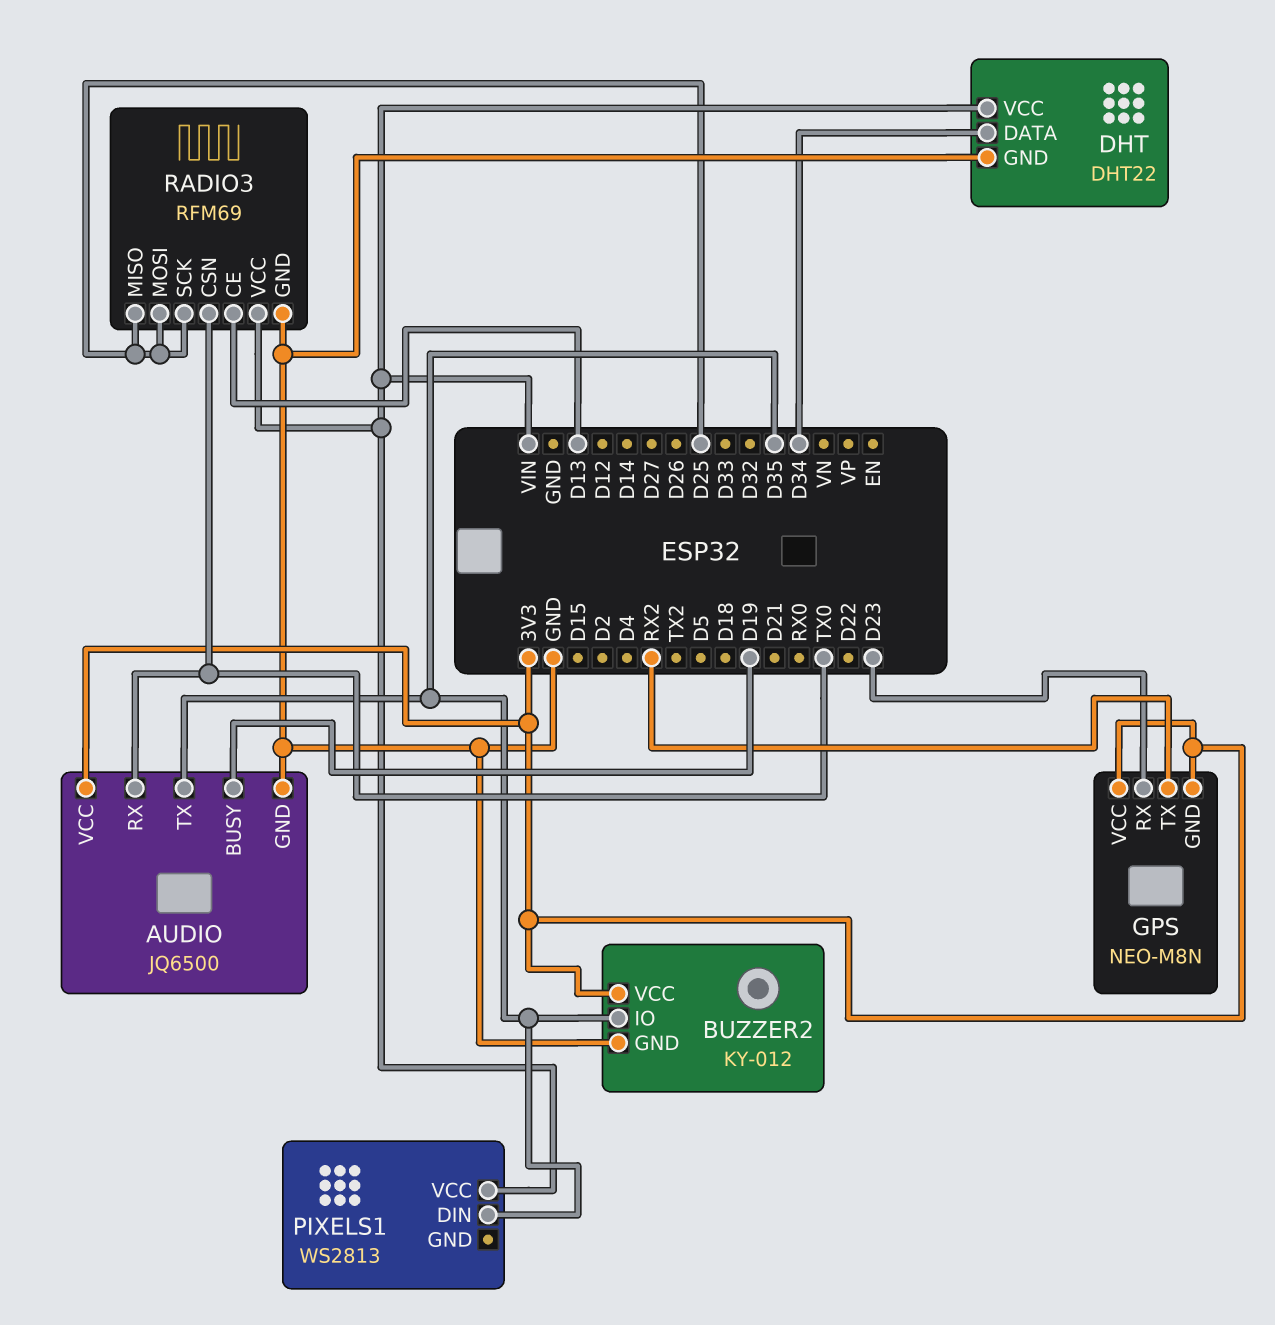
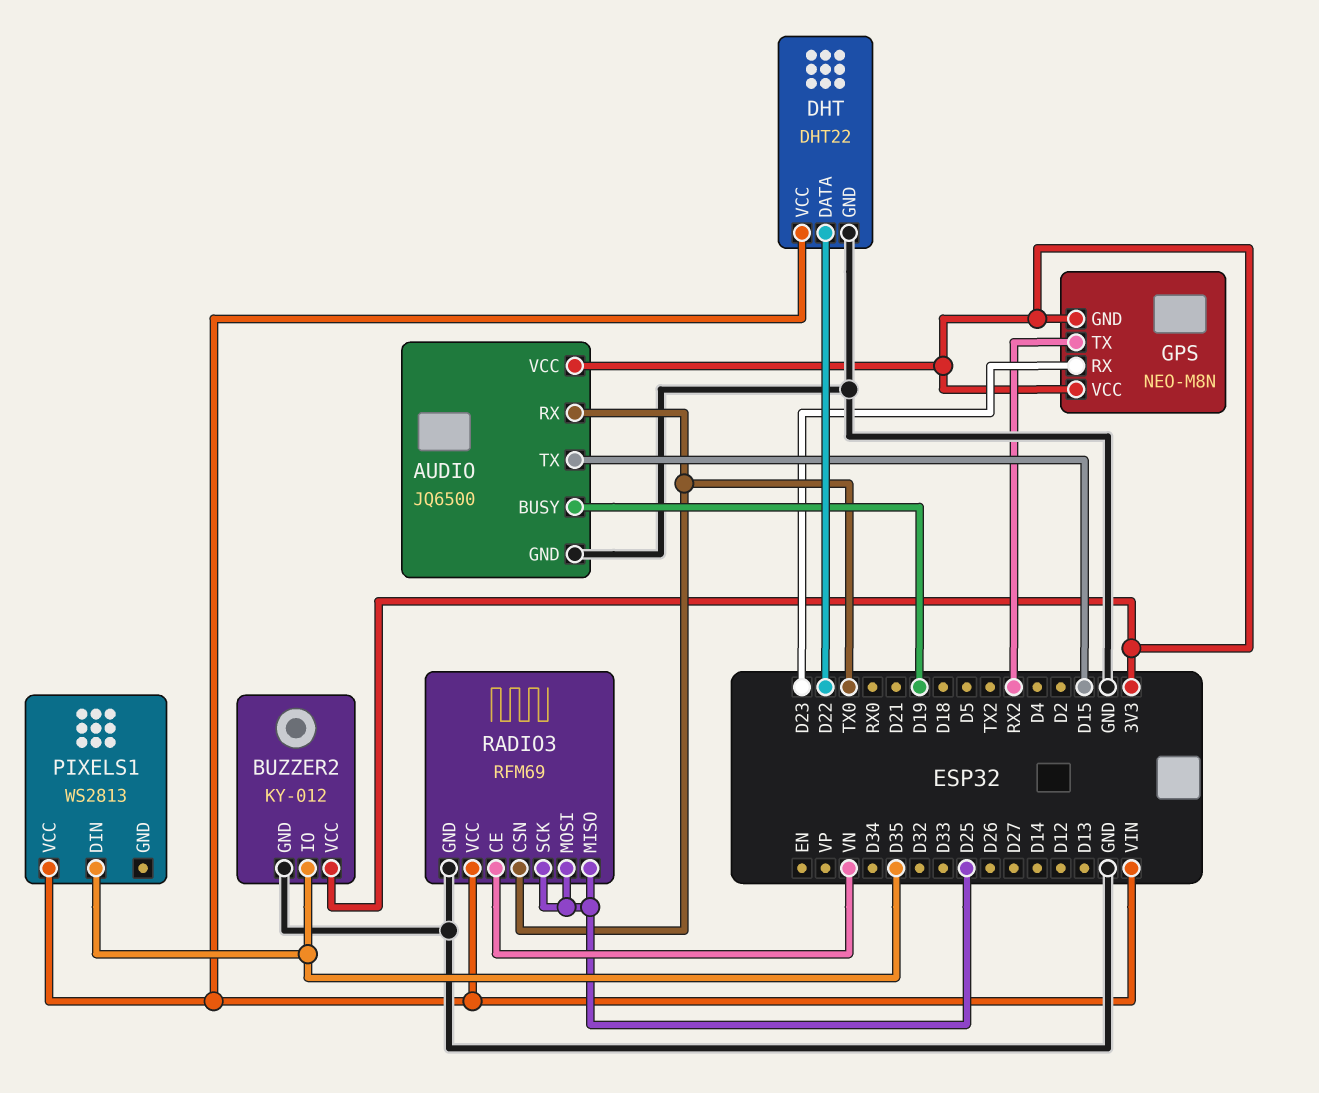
AUDIO pin TX: D35 -> D15
DHT pin DATA: D34 -> D22
RADIO3 pin CE: D13 -> VN

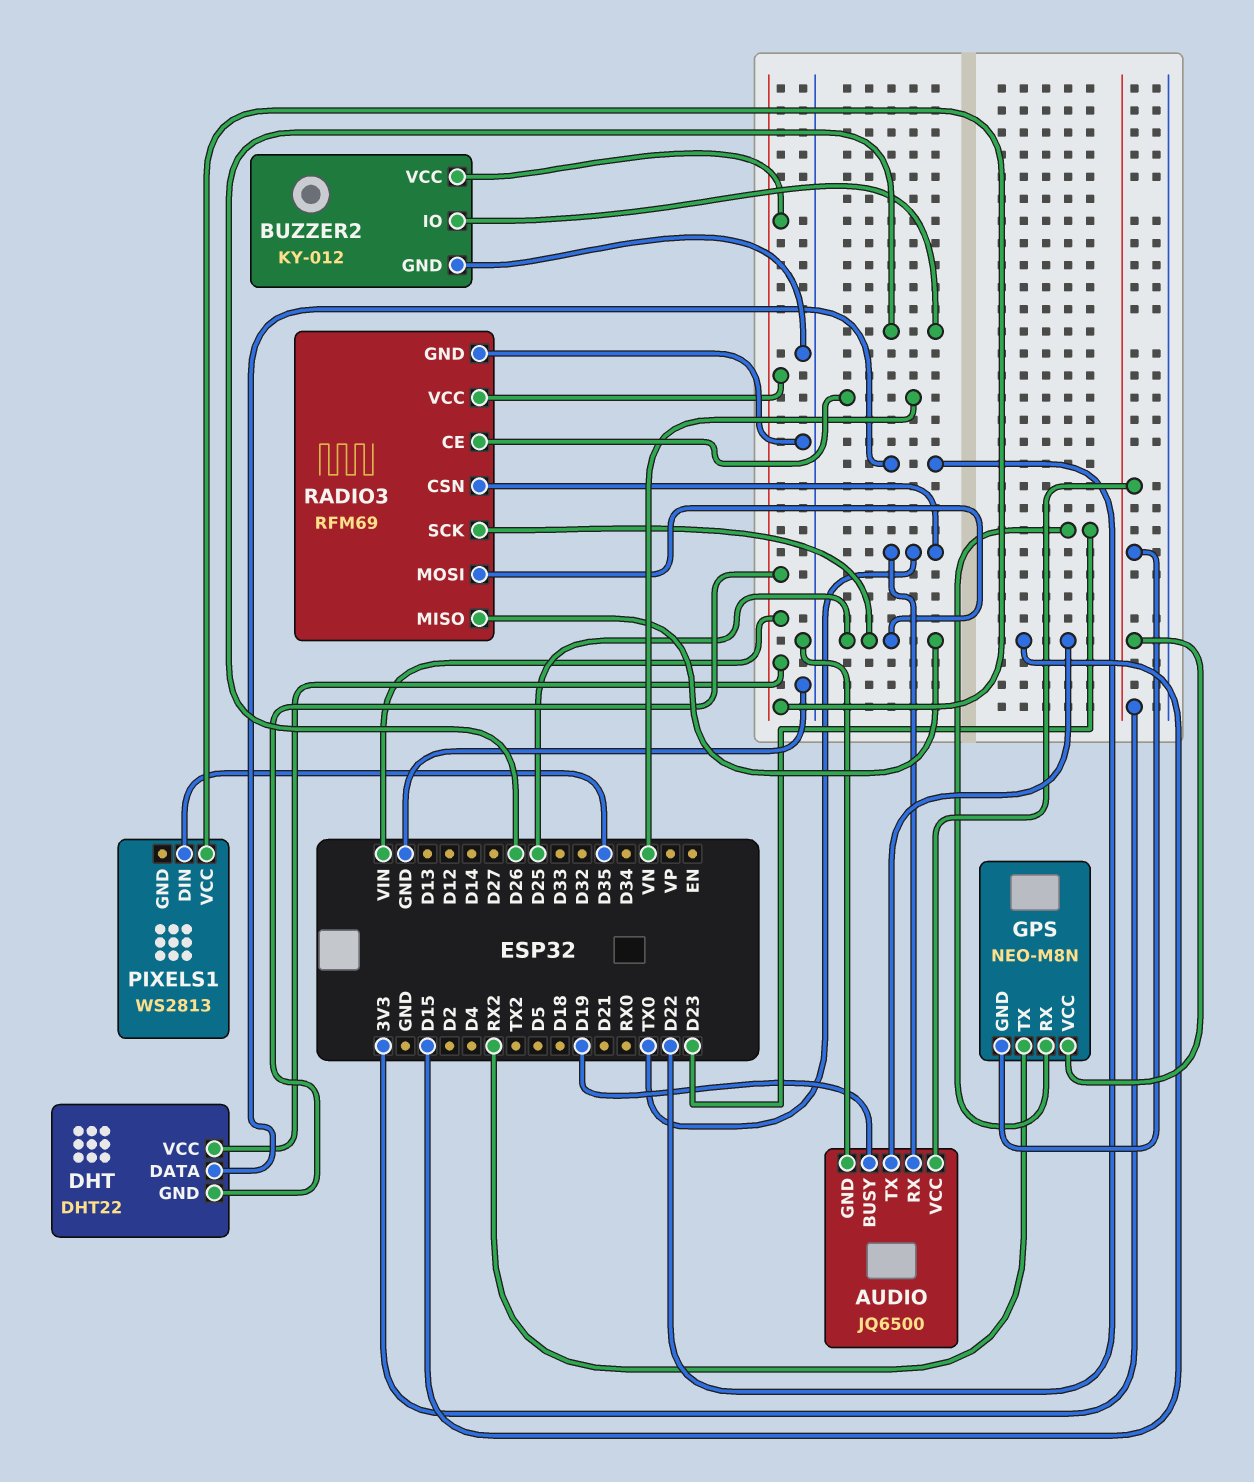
BUZZER2 pin IO: D35 -> D26
BUZZER2 pin VCC: 3V3 -> VIN
DHT pin GND: GND -> VIN

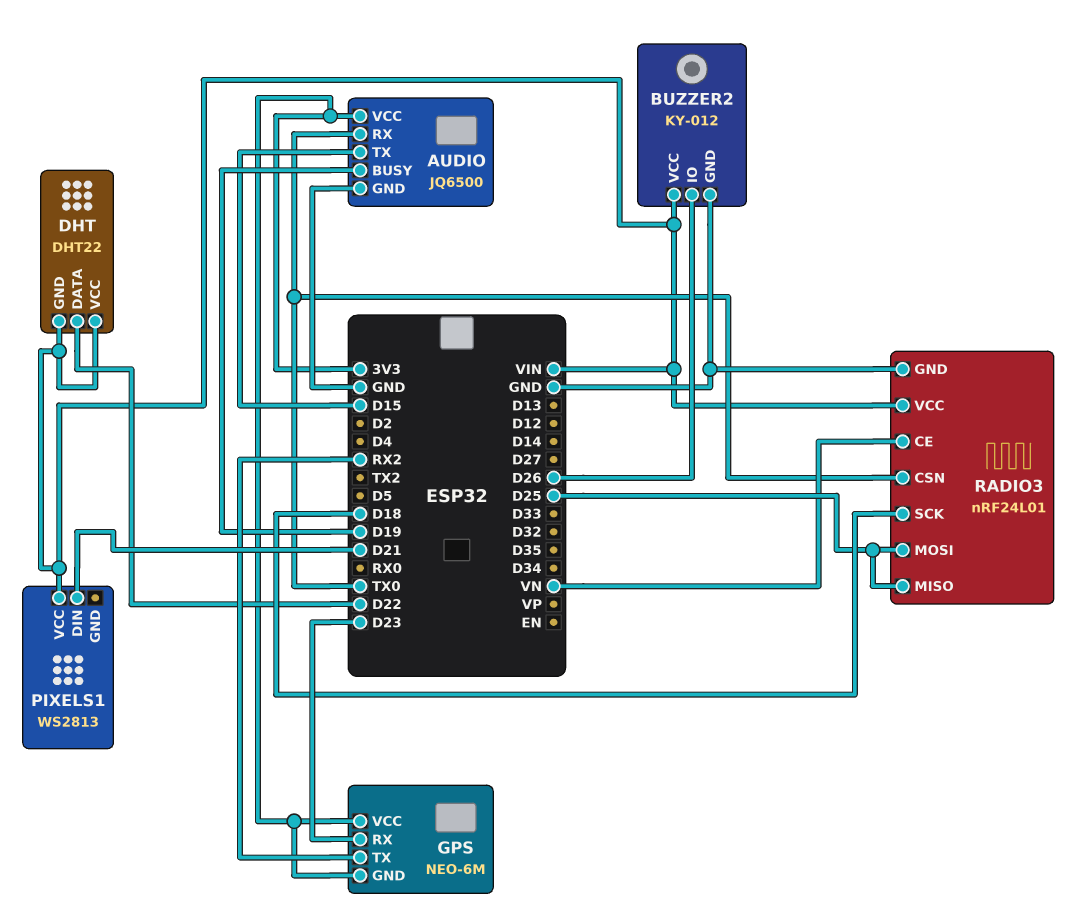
GPS: NEO-M8N -> NEO-6M
PIXELS1 pin DIN: D35 -> D21
RADIO3: RFM69 -> nRF24L01
RADIO3 pin SCK: D25 -> D18

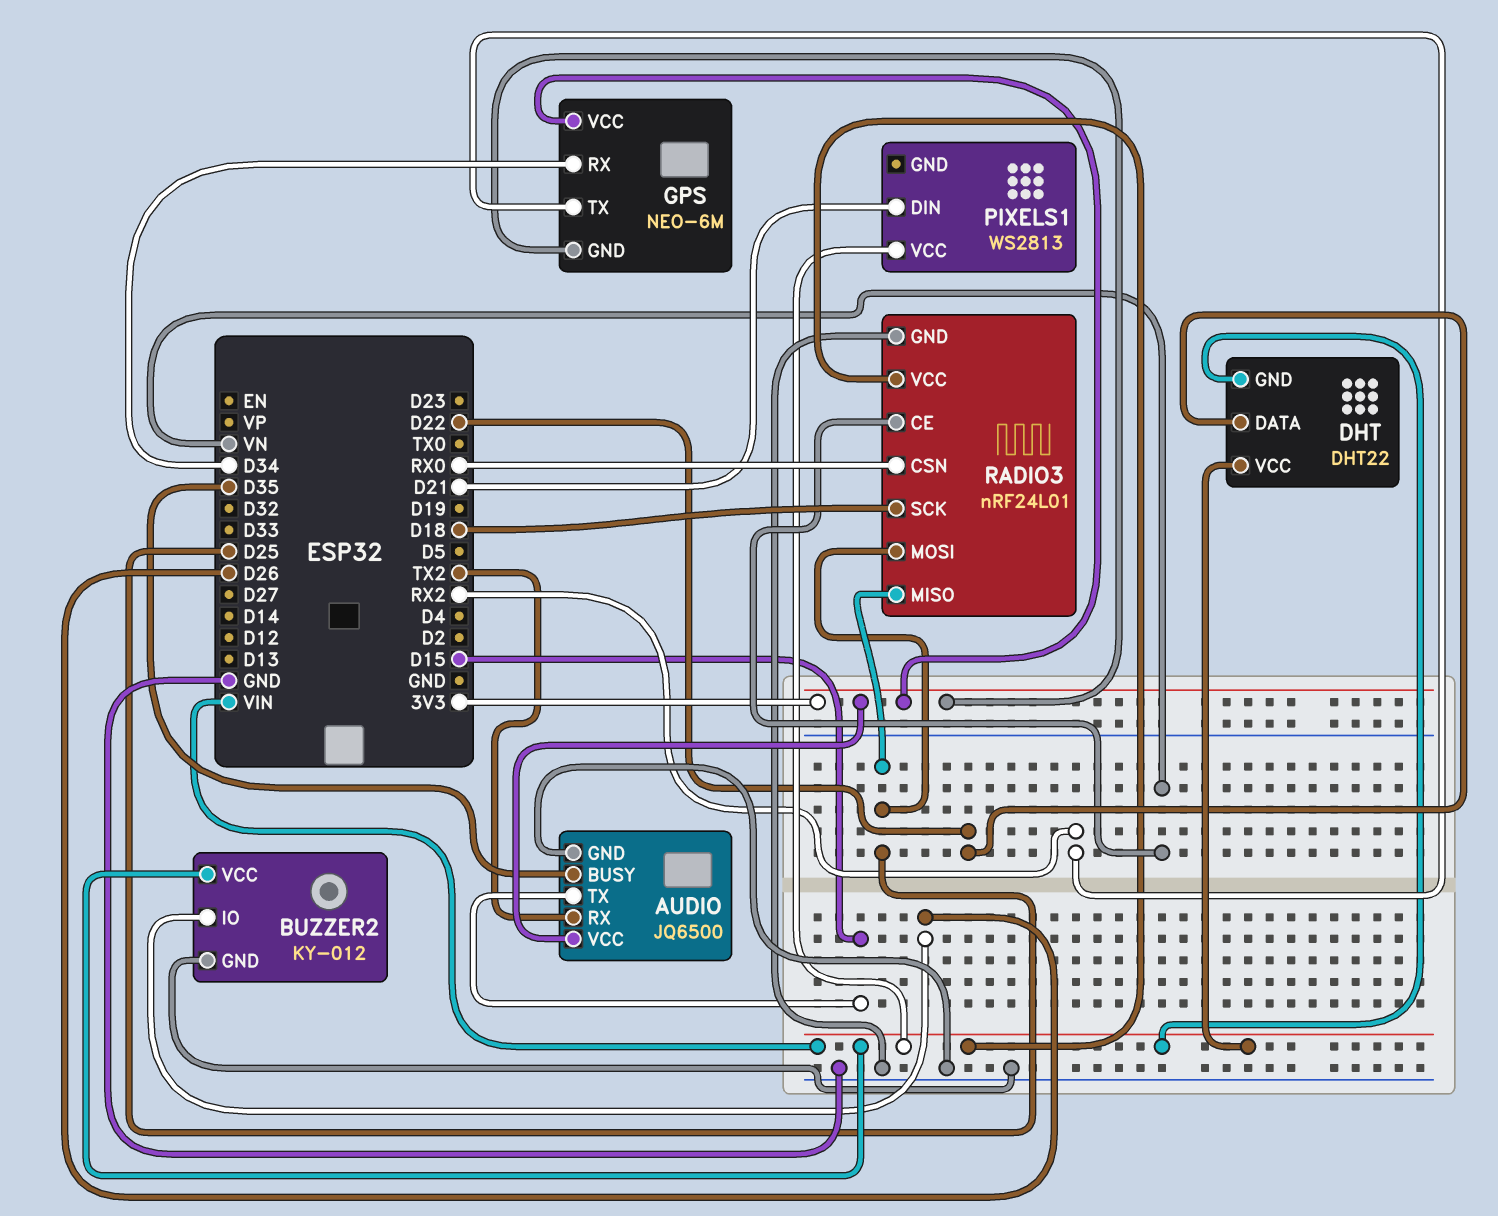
AUDIO pin BUSY: D19 -> D35
AUDIO pin RX: TX0 -> TX2
GPS pin RX: D23 -> D34
RADIO3 pin CSN: TX0 -> RX0

